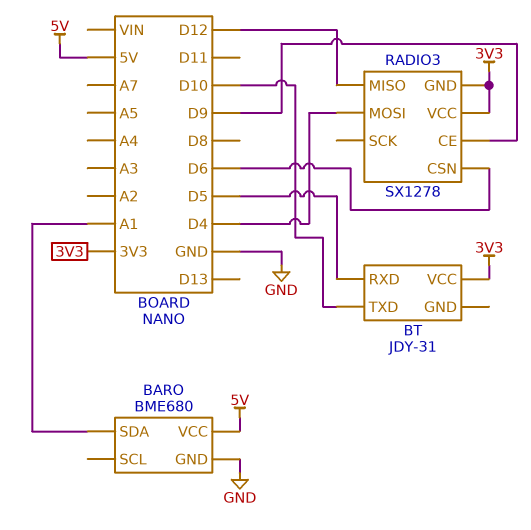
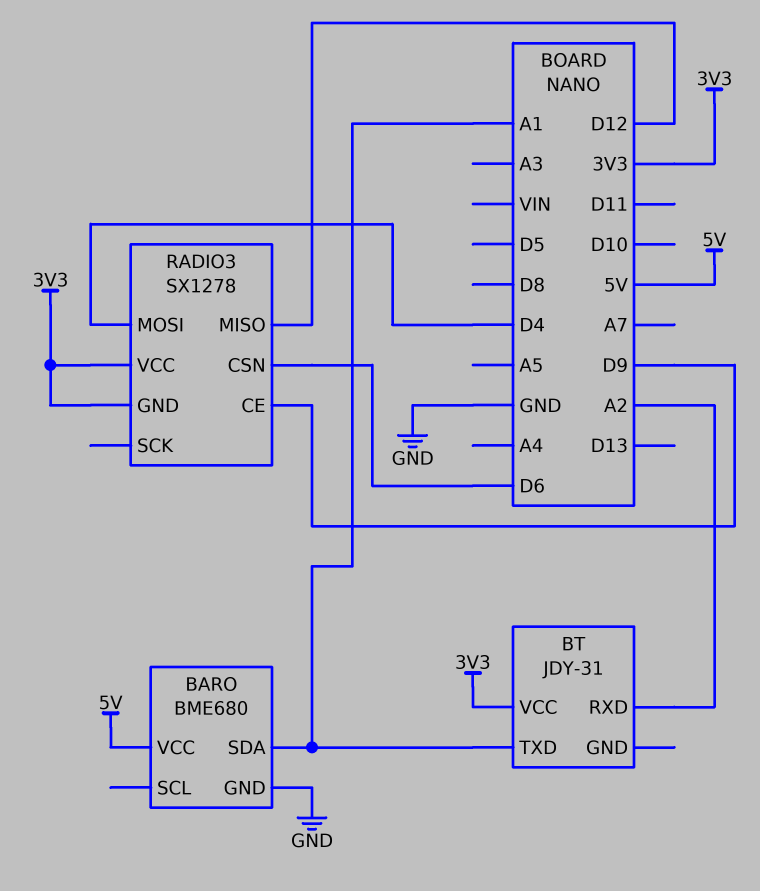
BT pin RXD: D5 -> A2
BT pin TXD: D10 -> A1

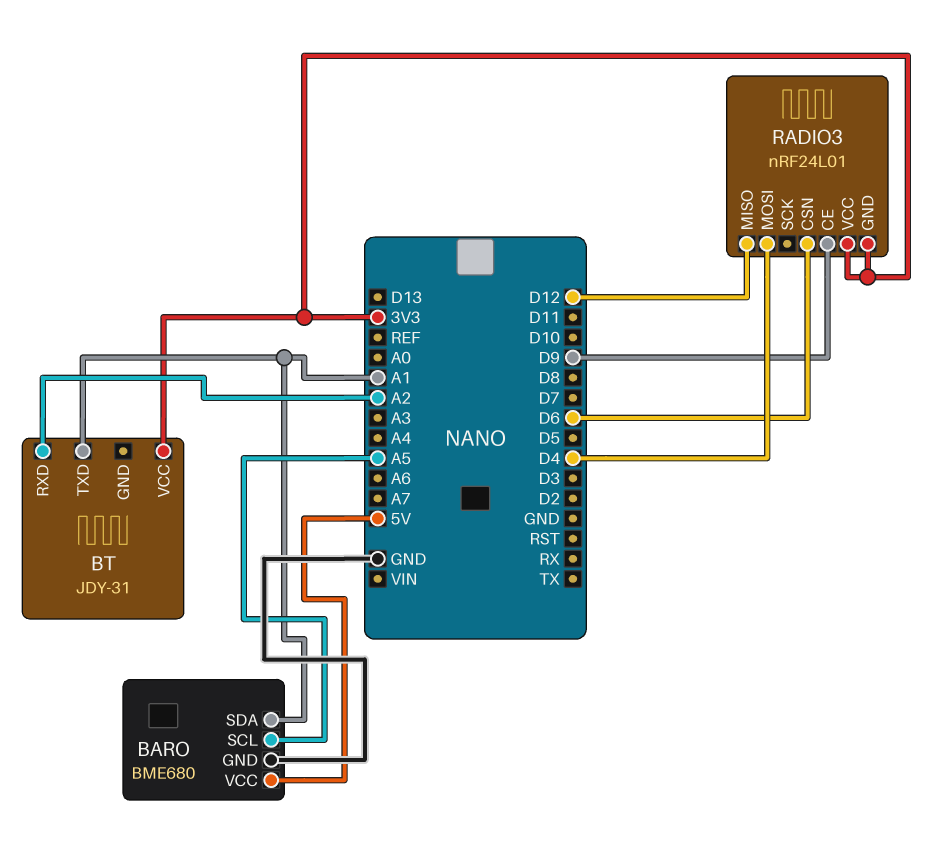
BARO pin SCL: none -> A5
RADIO3: SX1278 -> nRF24L01

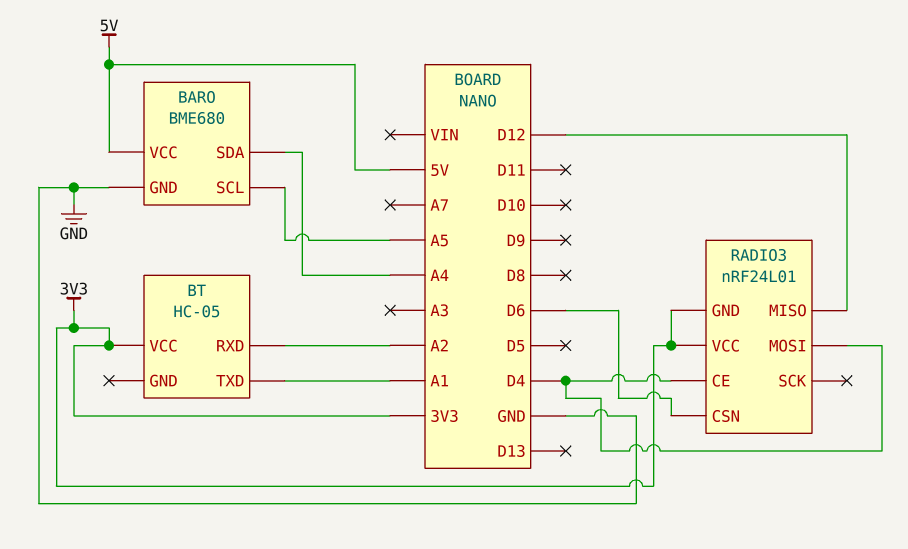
BARO pin SDA: A1 -> A4
BT: JDY-31 -> HC-05
RADIO3 pin CE: D9 -> D4

